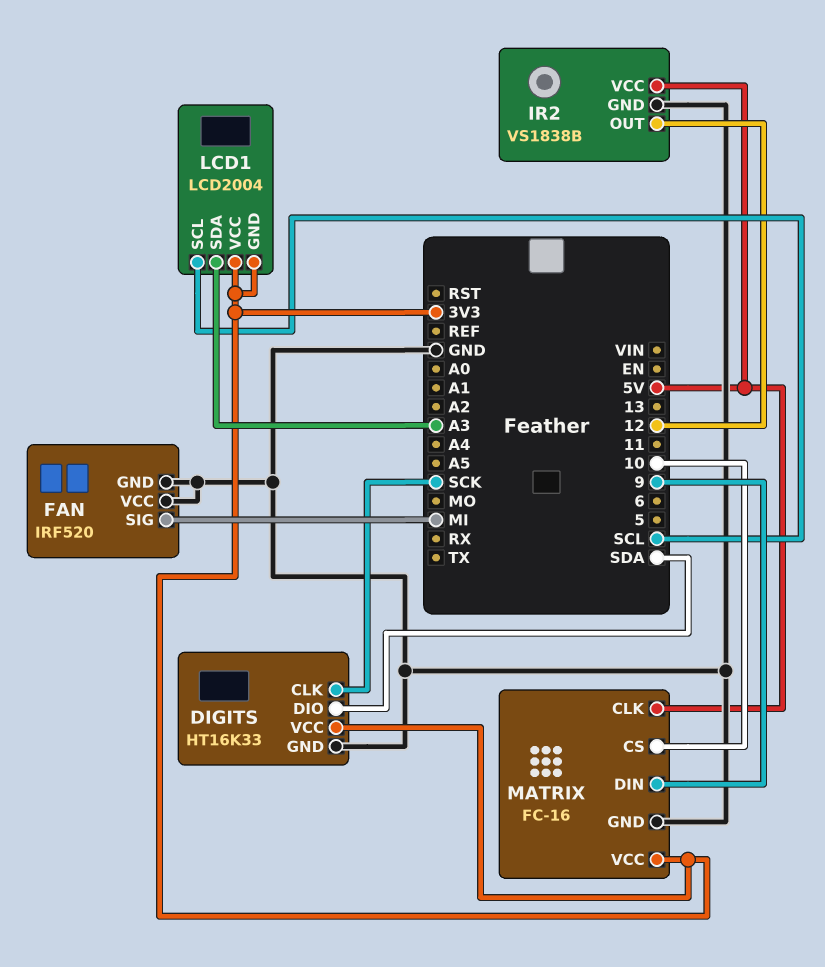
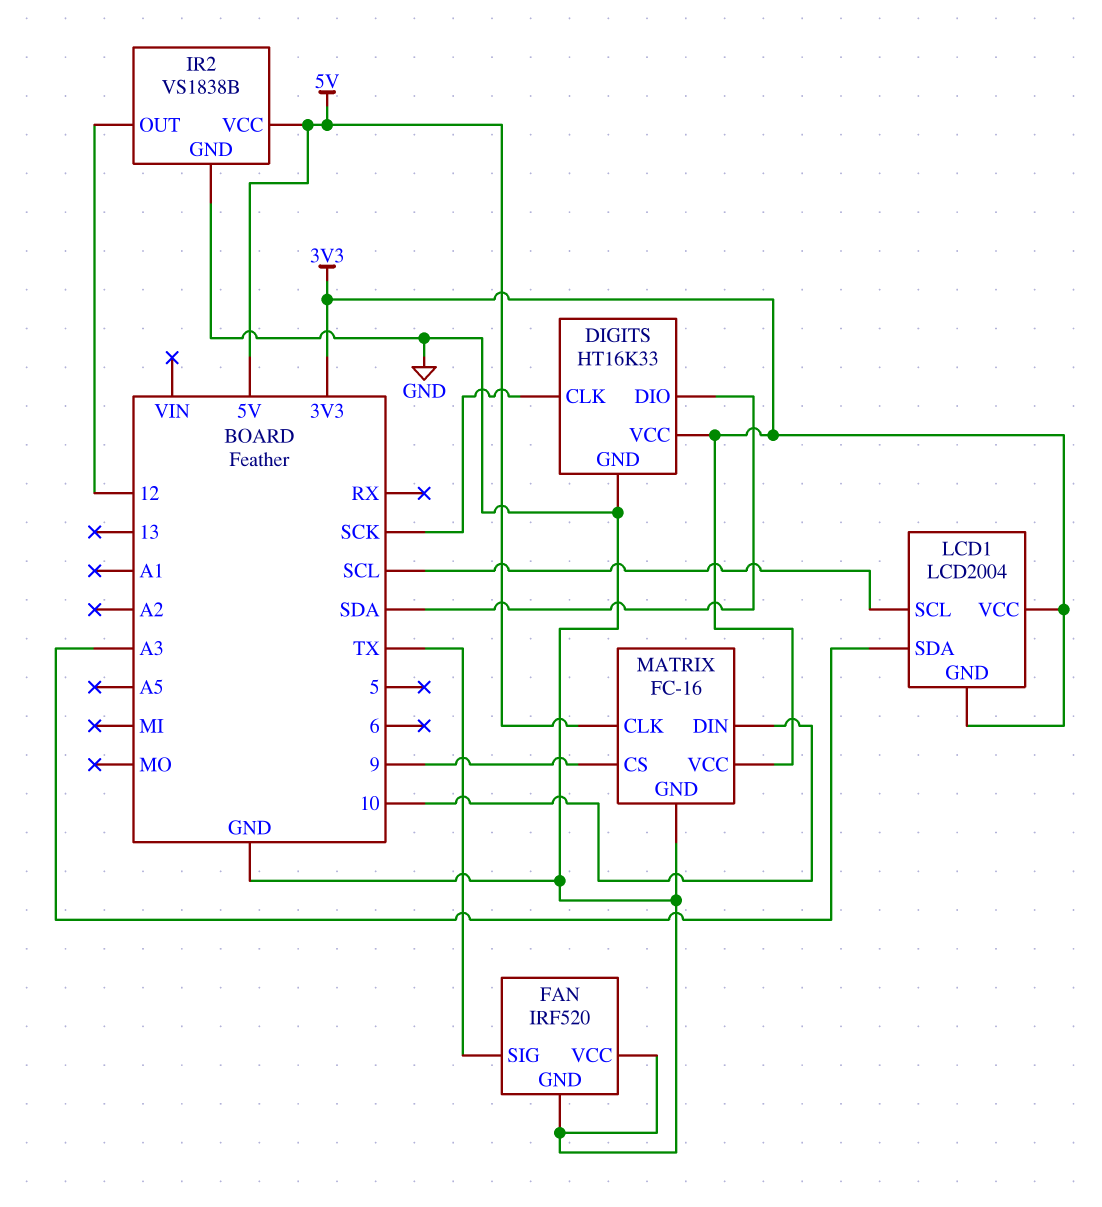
FAN pin SIG: MI -> TX
MATRIX pin CS: 10 -> 9
MATRIX pin DIN: 9 -> 10

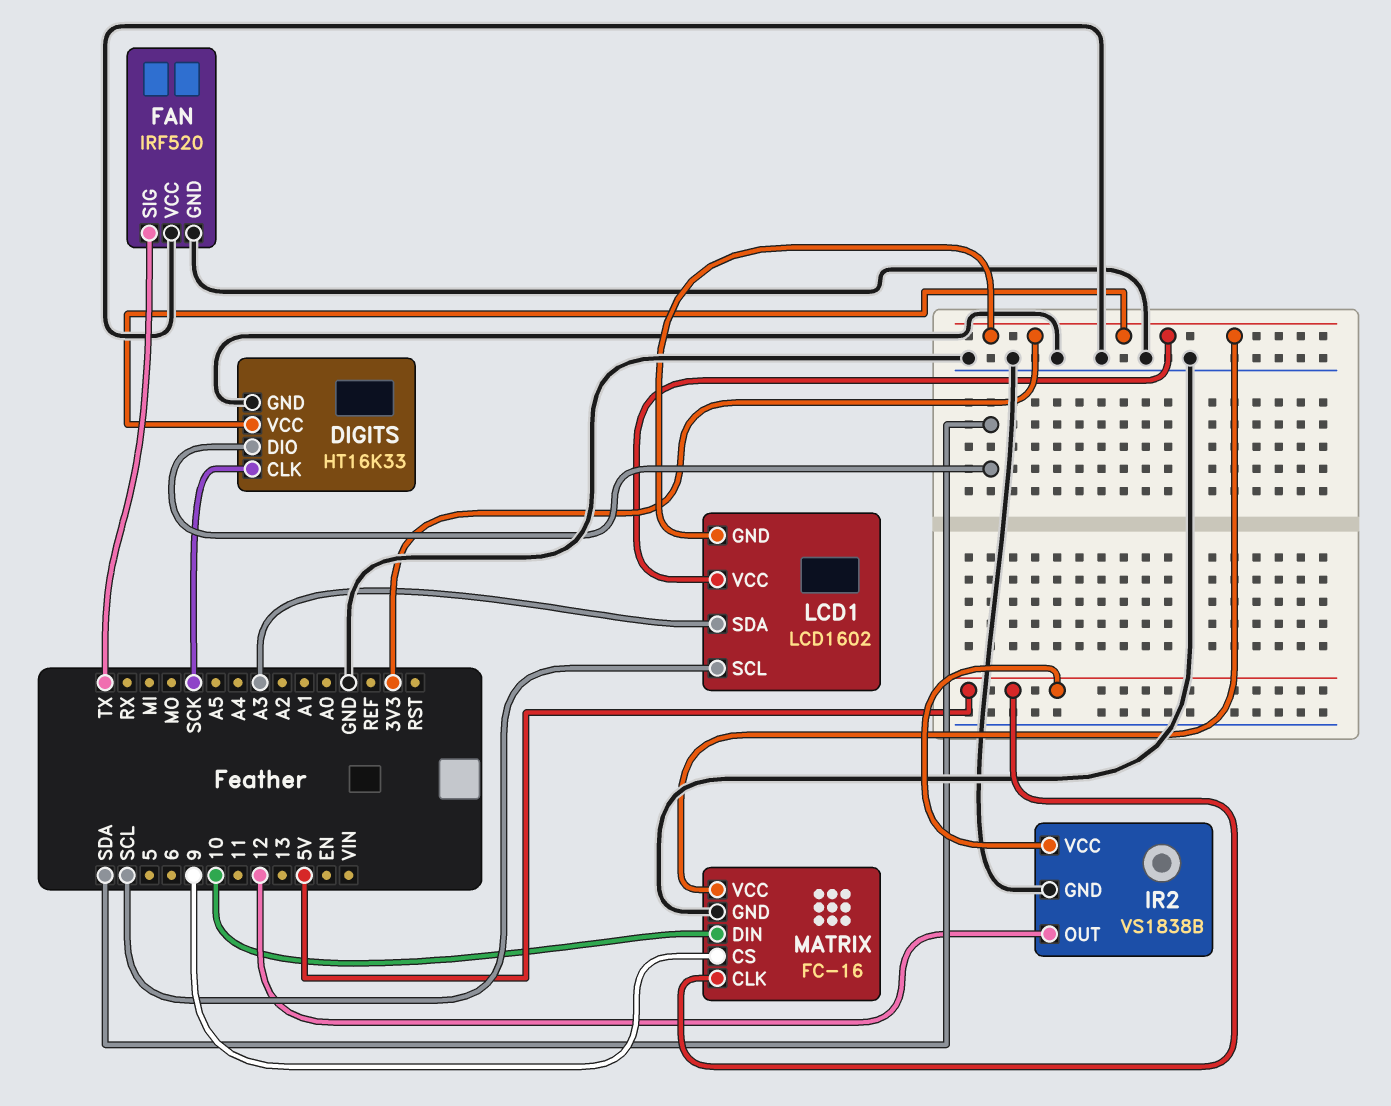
LCD1: LCD2004 -> LCD1602

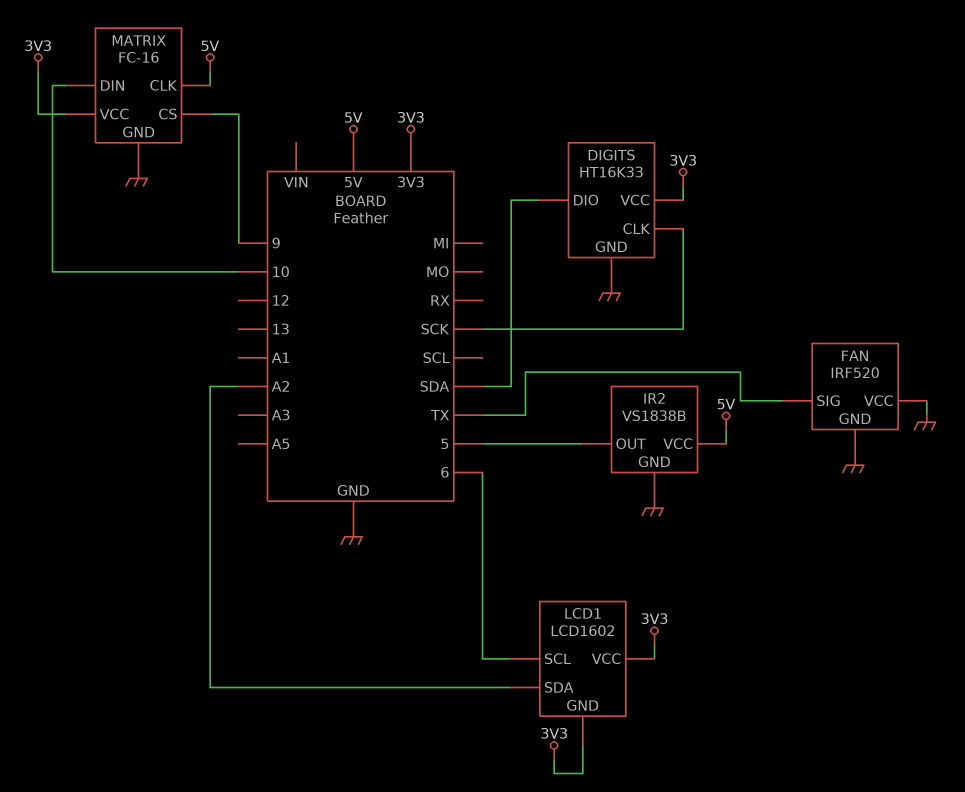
IR2 pin OUT: 12 -> 5
LCD1 pin SCL: SCL -> 6
LCD1 pin SDA: A3 -> A2

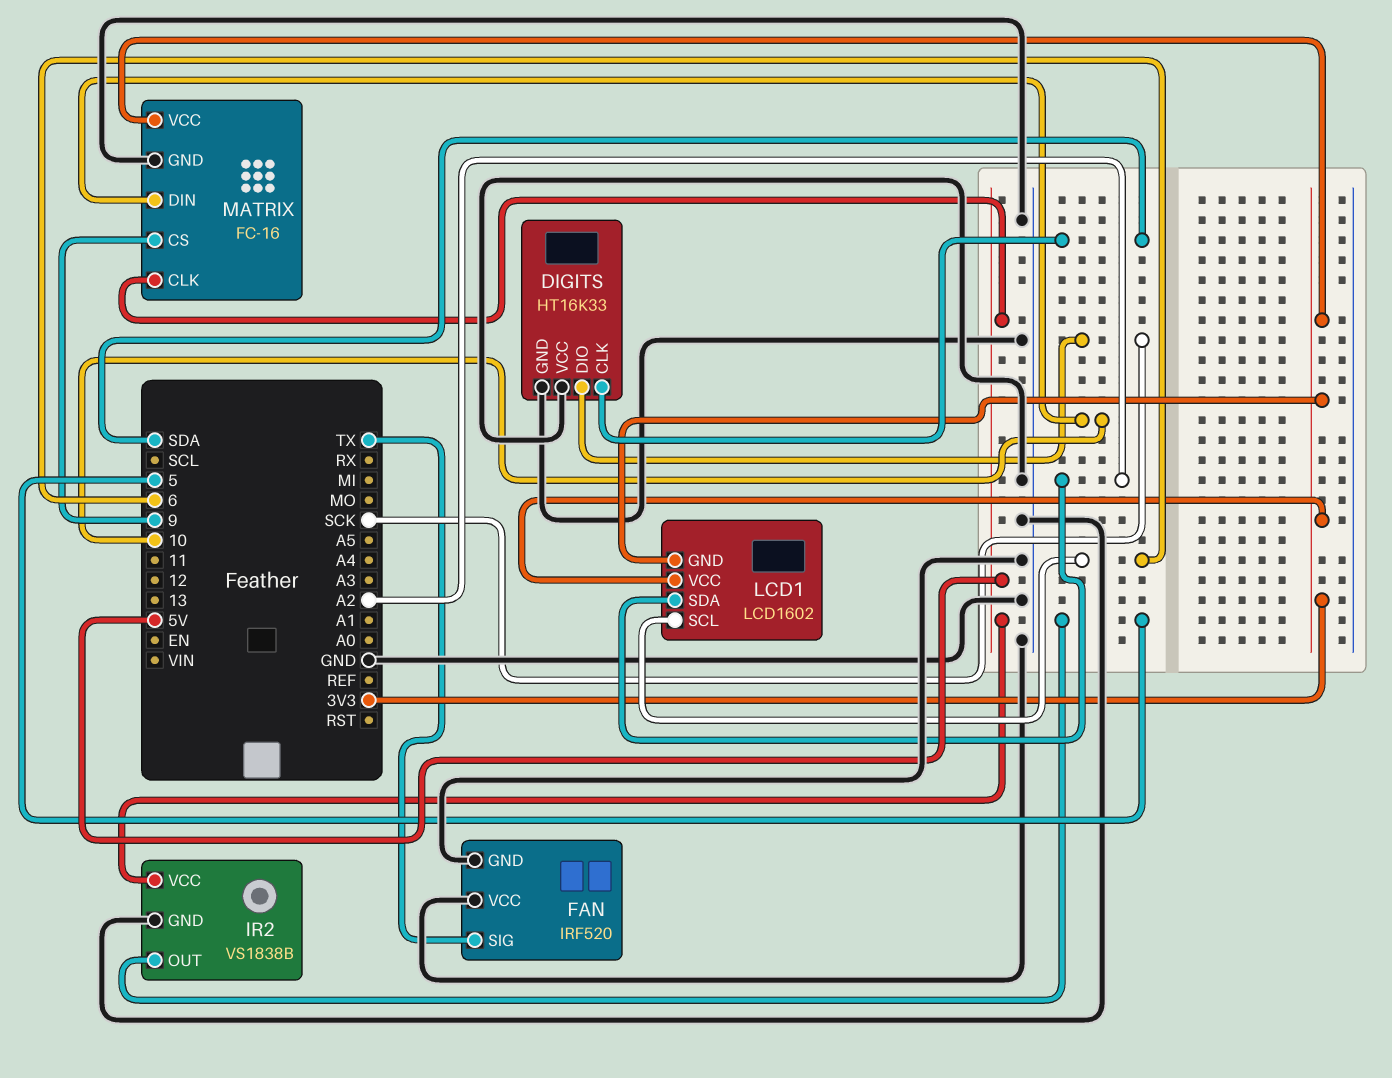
DIGITS pin CLK: SCK -> SDA
DIGITS pin DIO: SDA -> SCK
DIGITS pin VCC: 3V3 -> GND

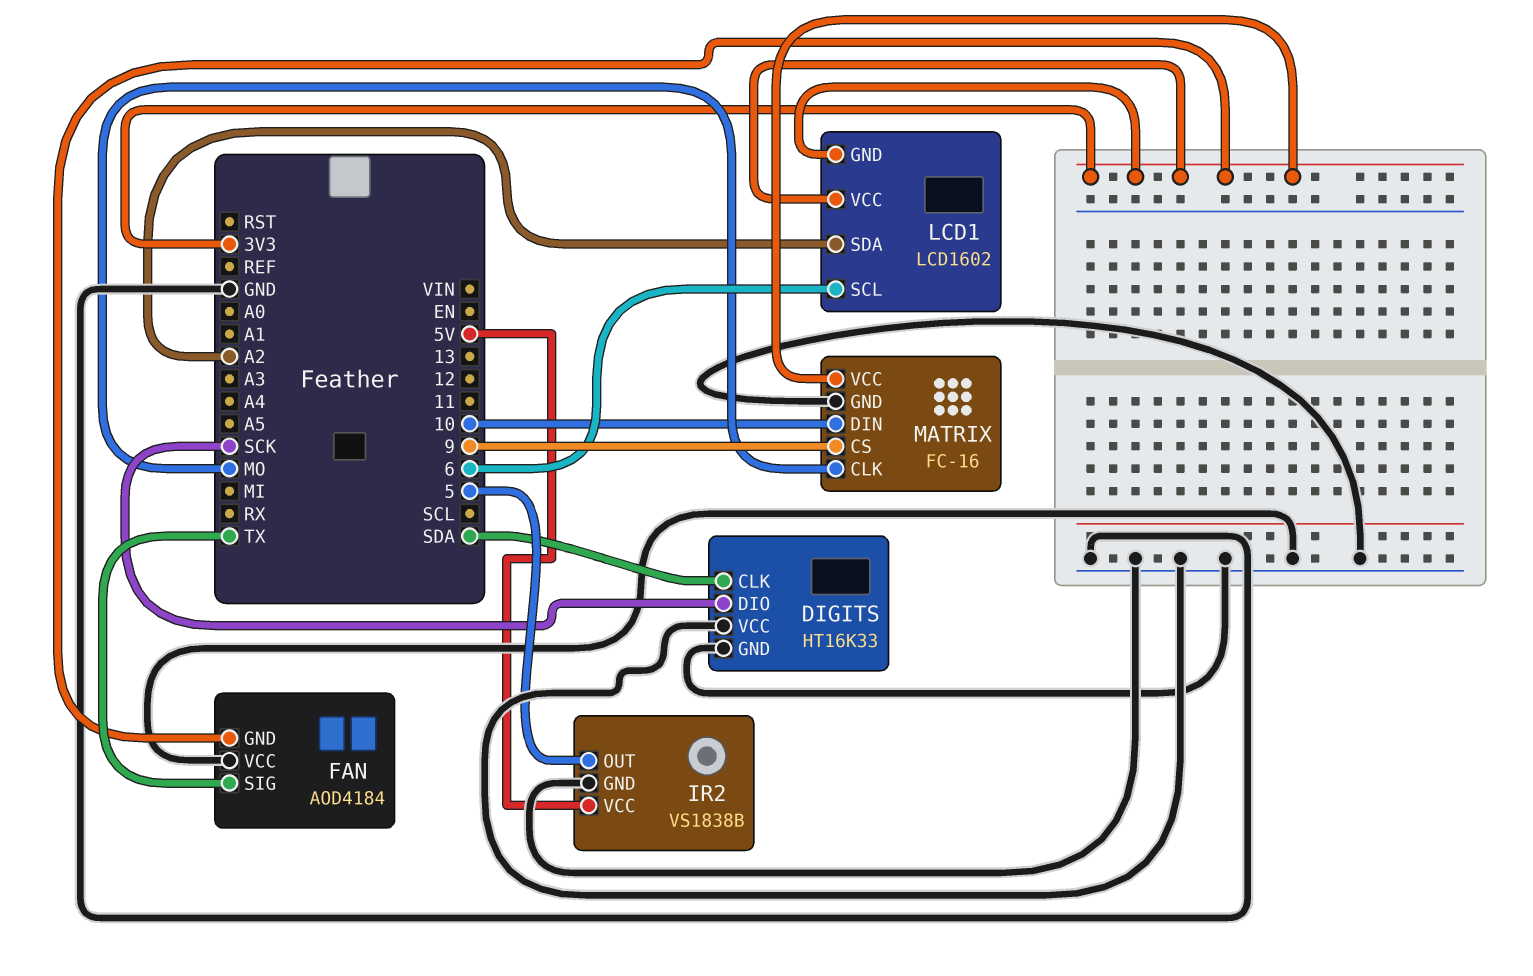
FAN: IRF520 -> AOD4184
FAN pin GND: GND -> 3V3
MATRIX pin CLK: 5V -> MO

